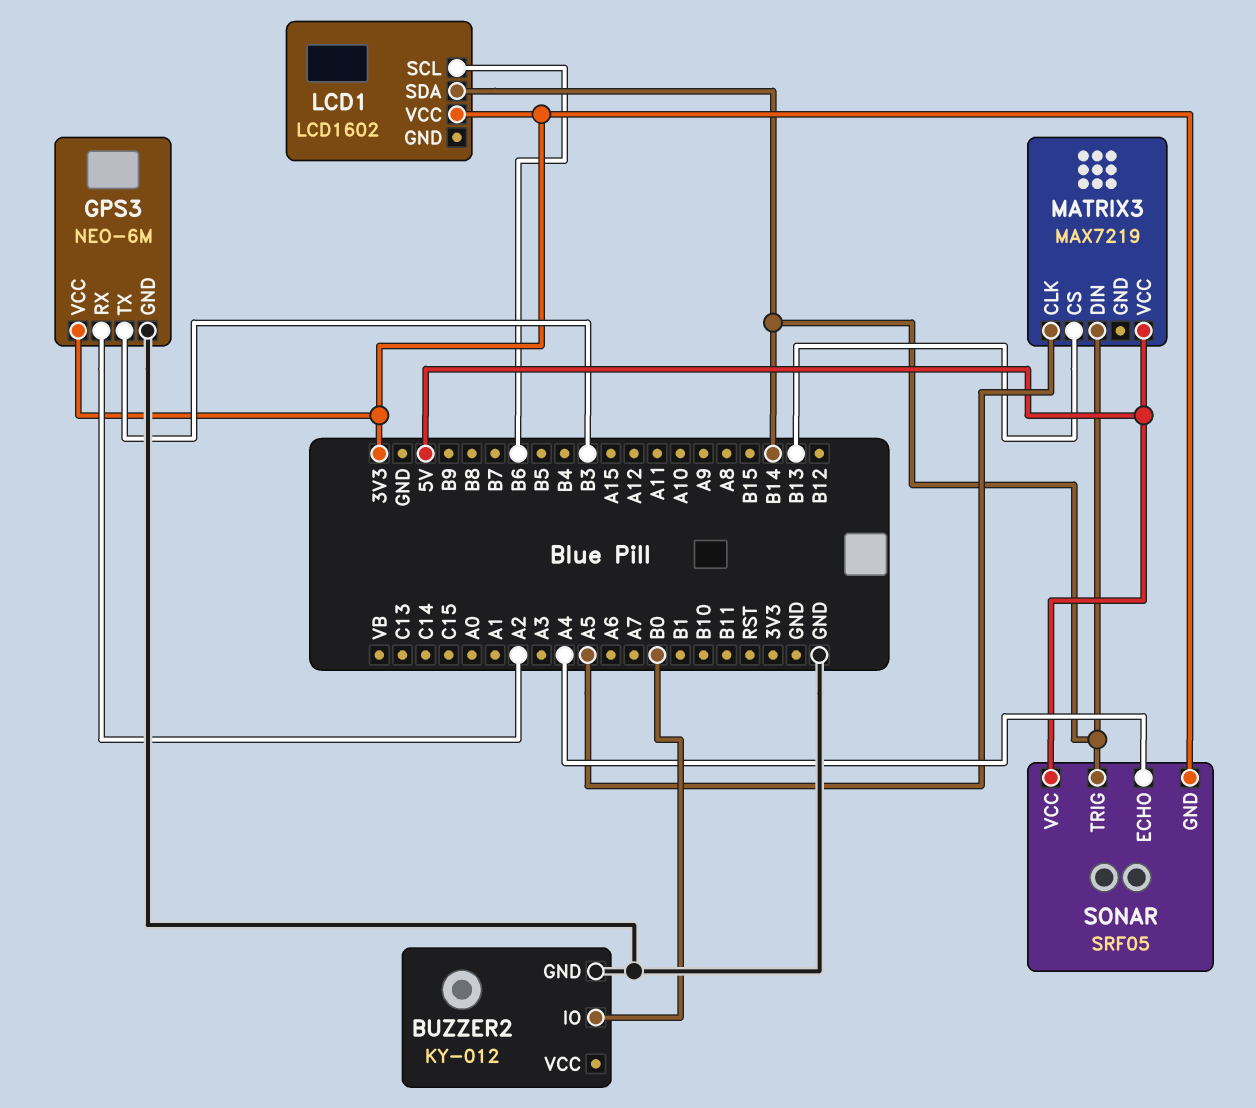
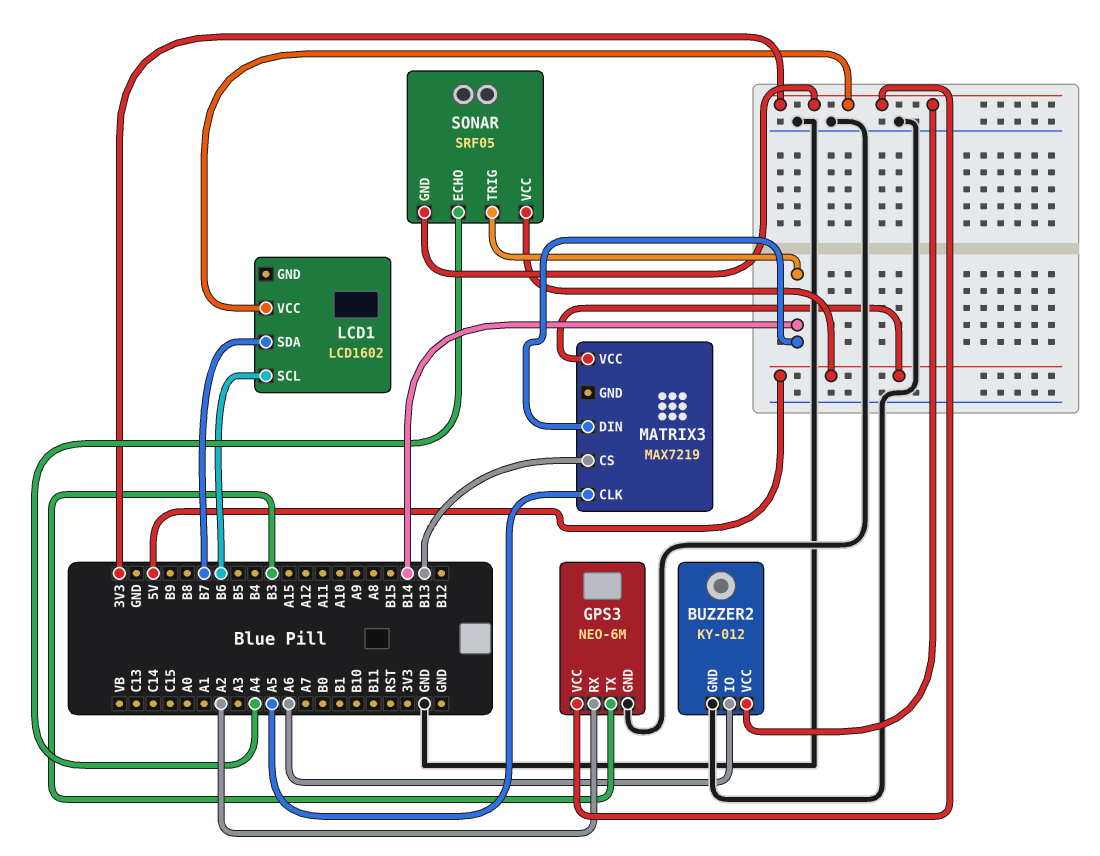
BUZZER2 pin IO: B0 -> A6
BUZZER2 pin VCC: none -> 3V3
LCD1 pin SDA: B14 -> B7

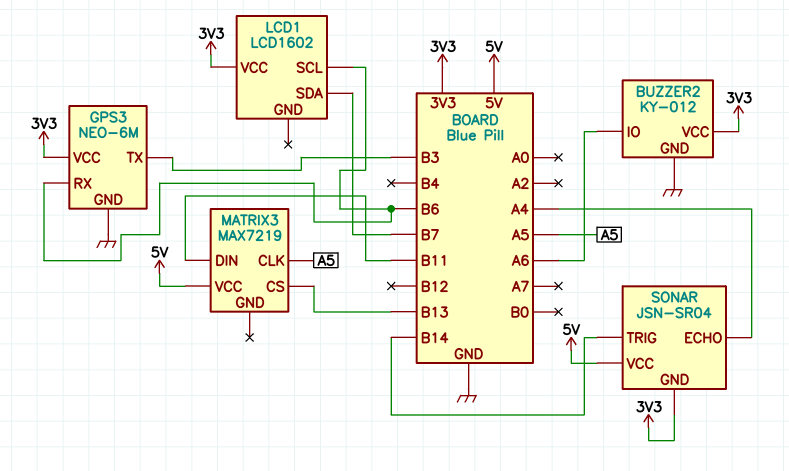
GPS3 pin RX: A2 -> B6
MATRIX3 pin DIN: B14 -> B11
SONAR: SRF05 -> JSN-SR04

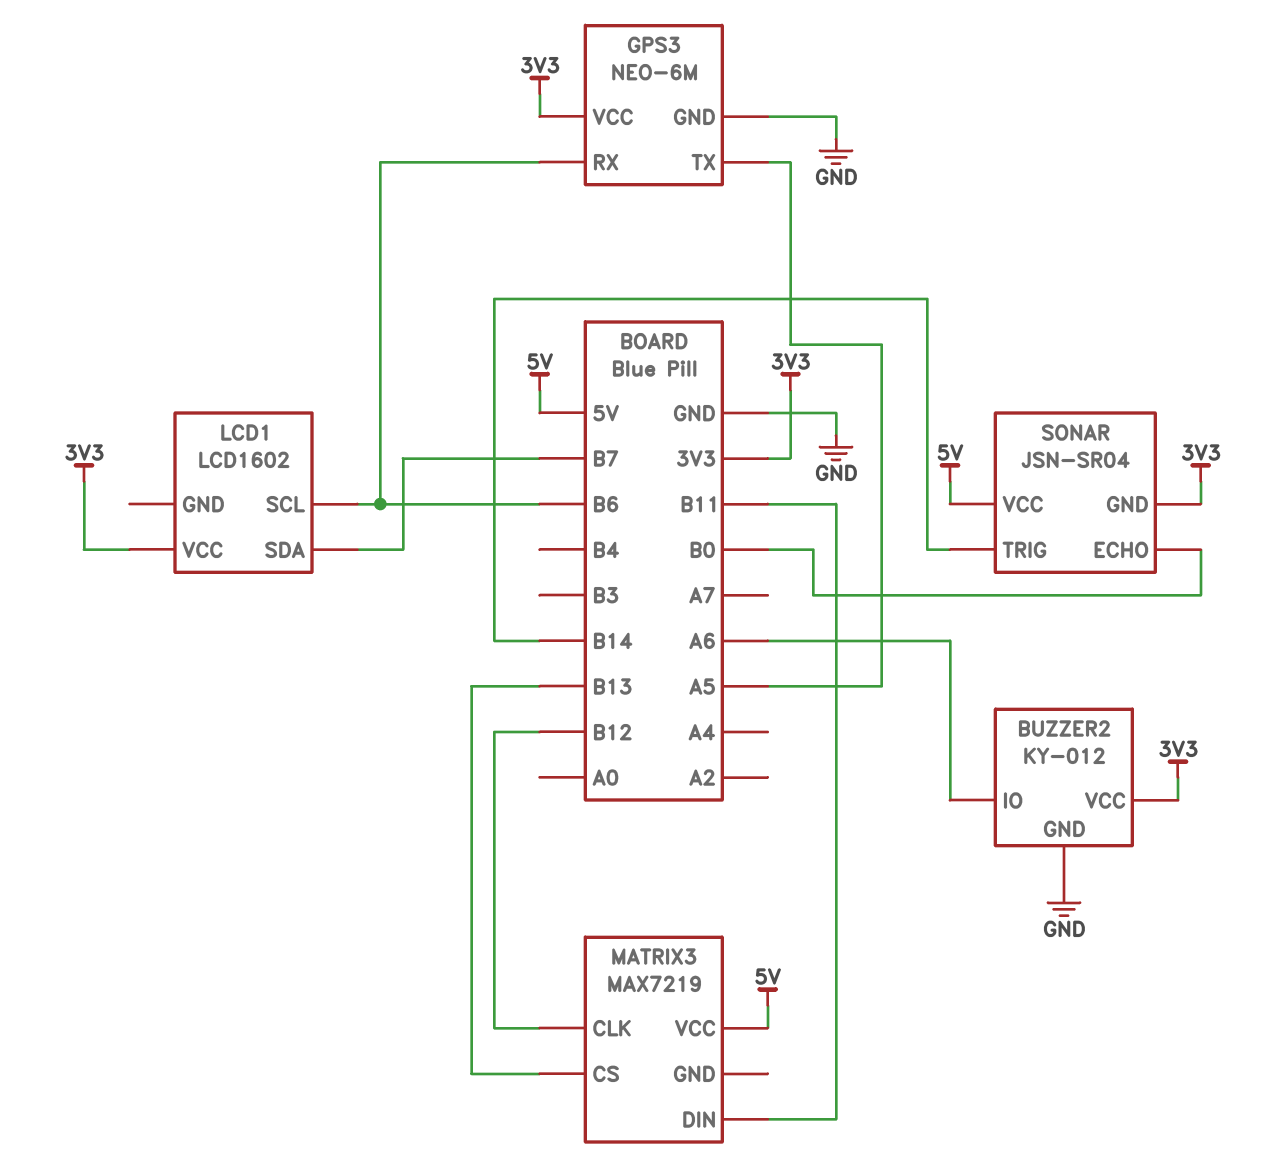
GPS3 pin TX: B3 -> A5
MATRIX3 pin CLK: A5 -> B12
SONAR pin ECHO: A4 -> B0

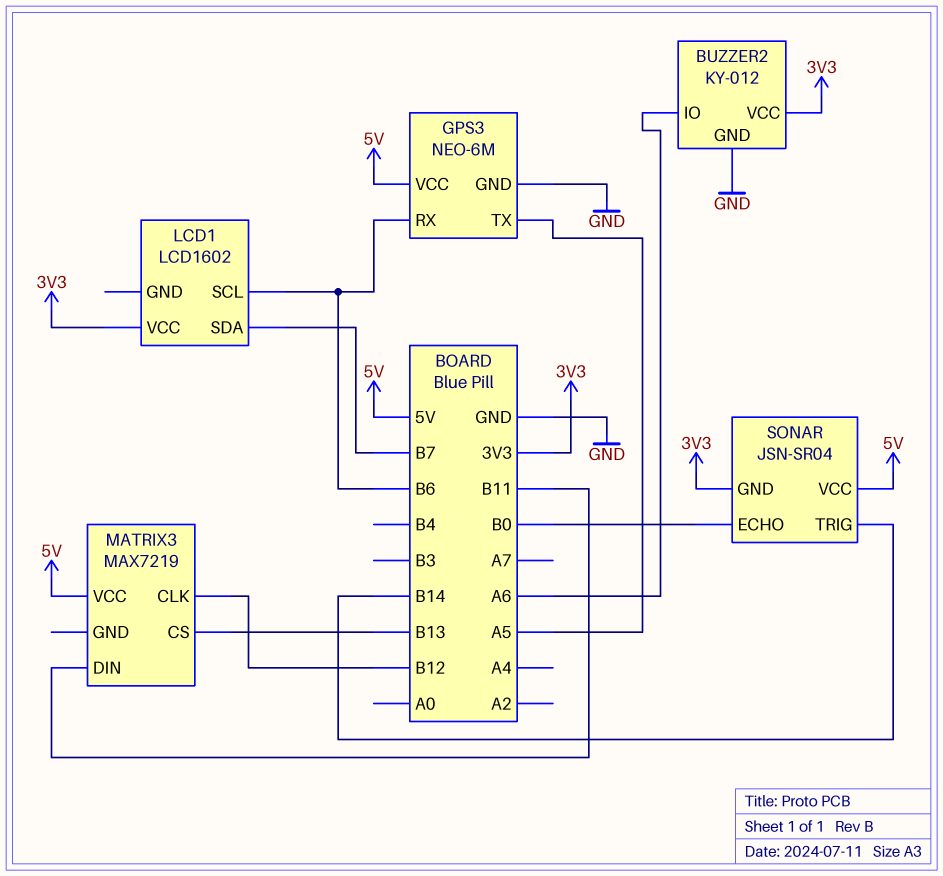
GPS3 pin VCC: 3V3 -> 5V

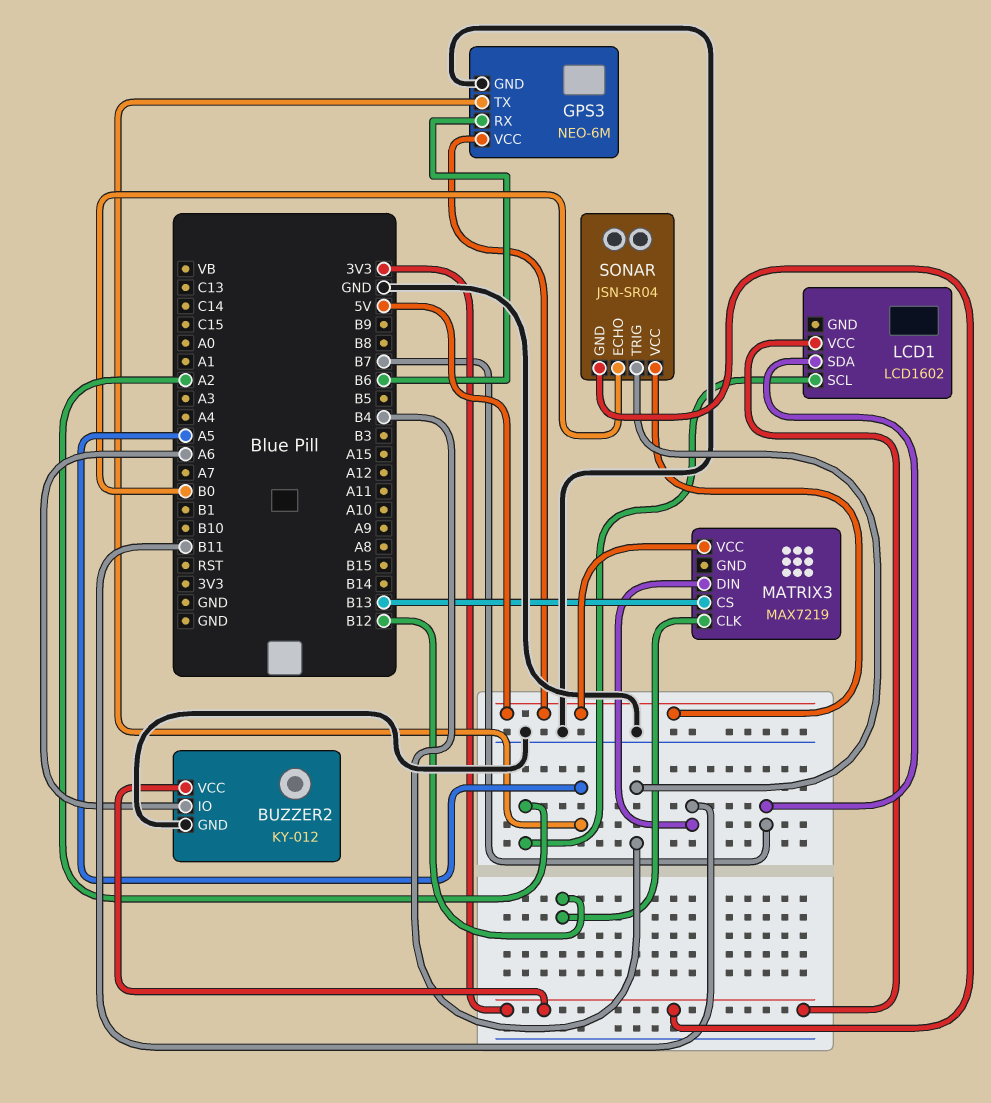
LCD1 pin SCL: B6 -> A2
SONAR pin TRIG: B14 -> B4

